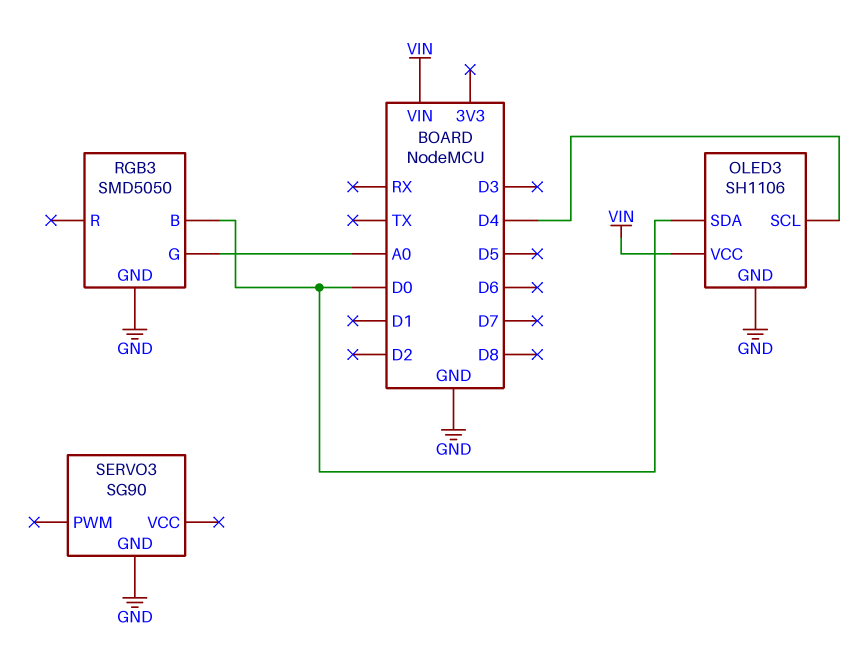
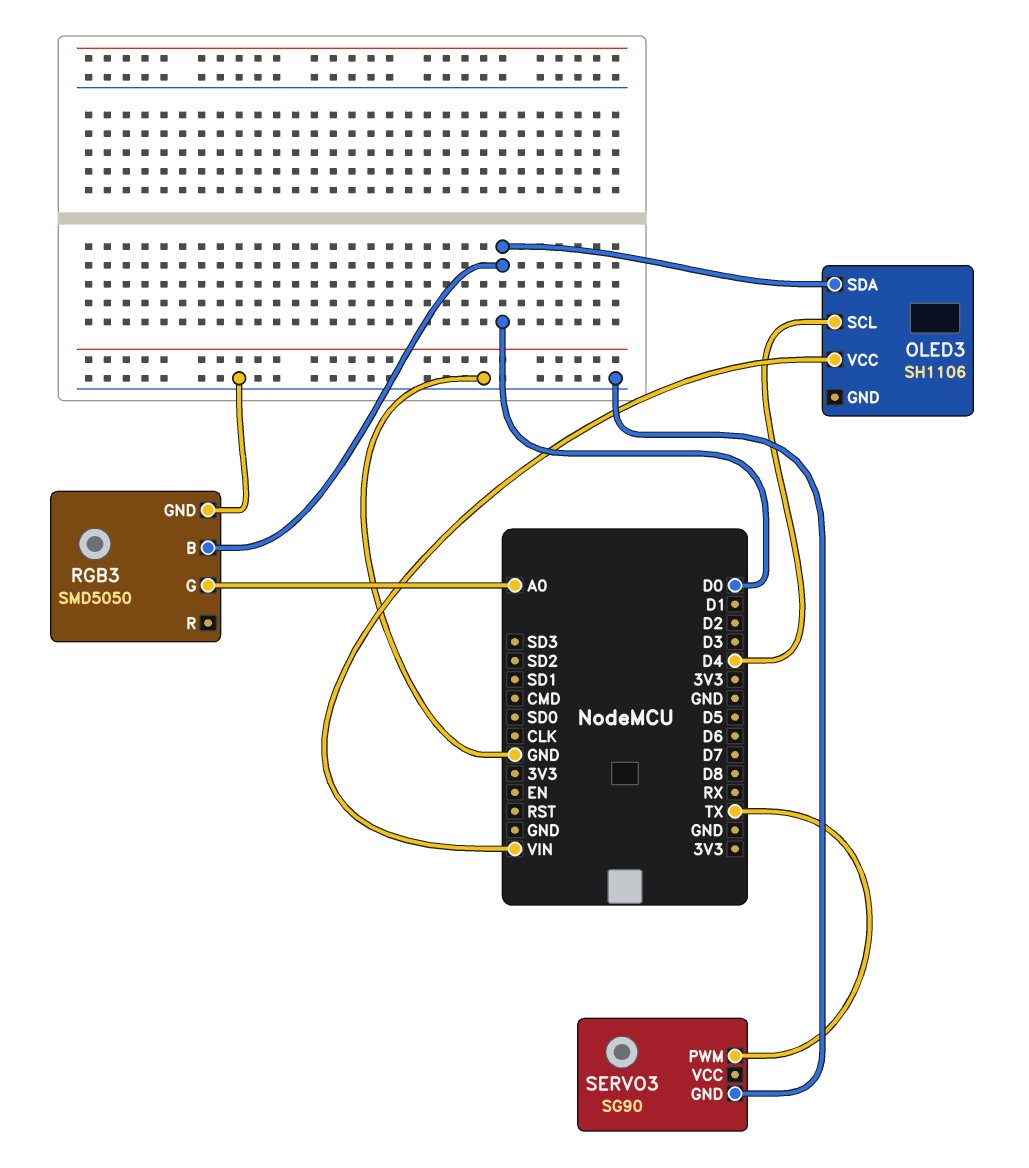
OLED3 pin GND: GND -> none
SERVO3 pin PWM: none -> TX

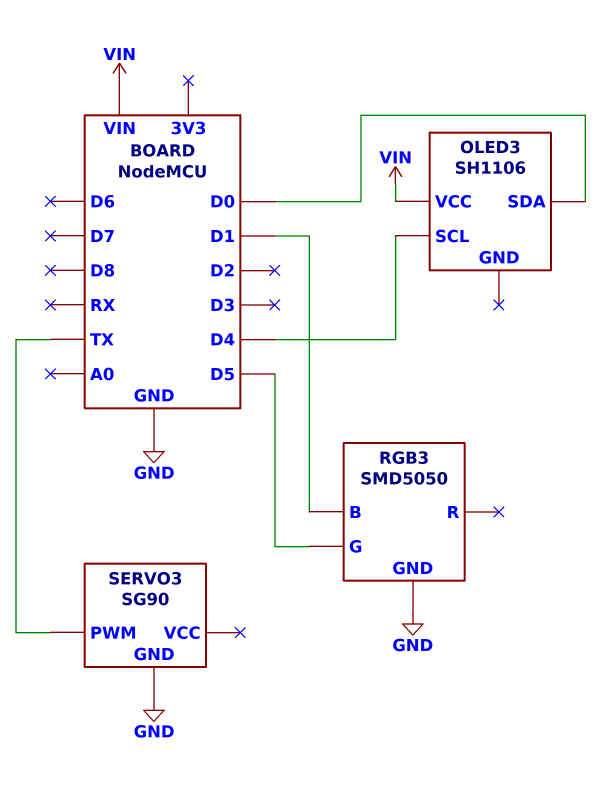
RGB3 pin B: D0 -> D1
RGB3 pin G: A0 -> D5

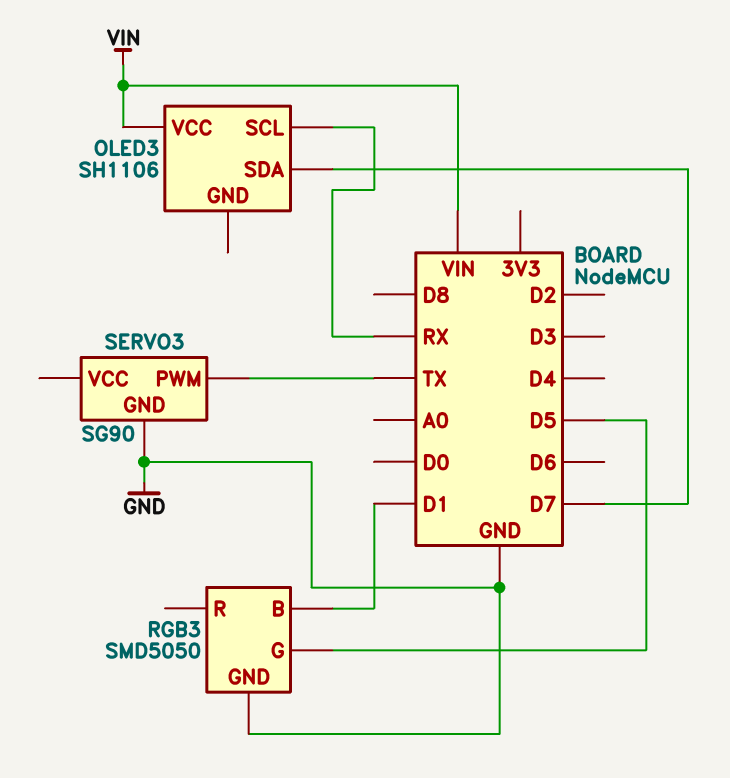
OLED3 pin SCL: D4 -> RX
OLED3 pin SDA: D0 -> D7

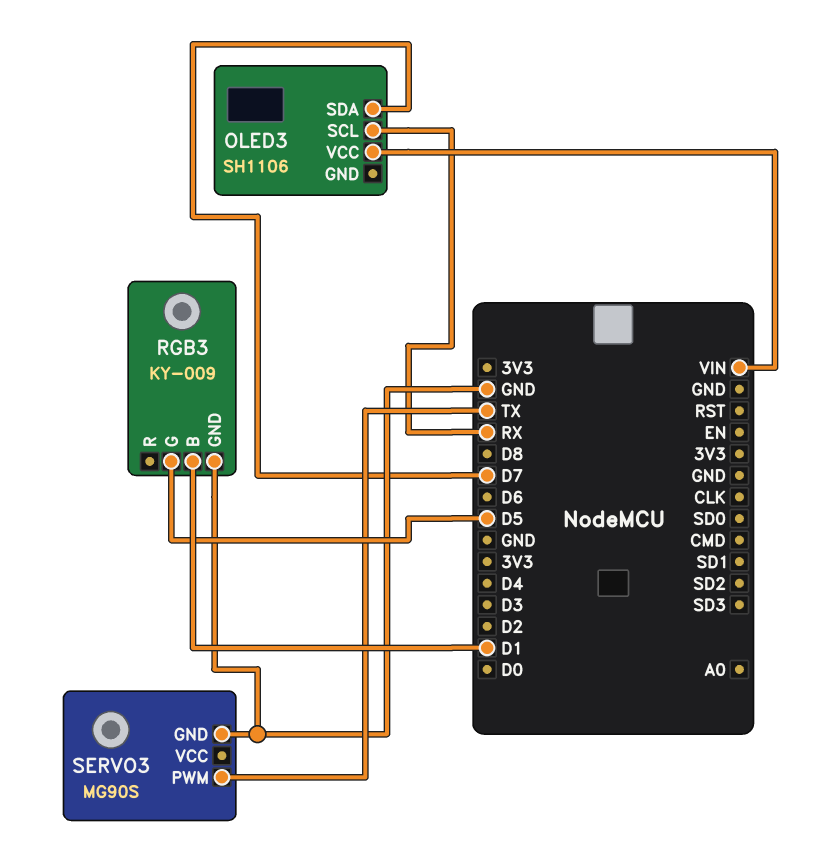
RGB3: SMD5050 -> KY-009
SERVO3: SG90 -> MG90S

